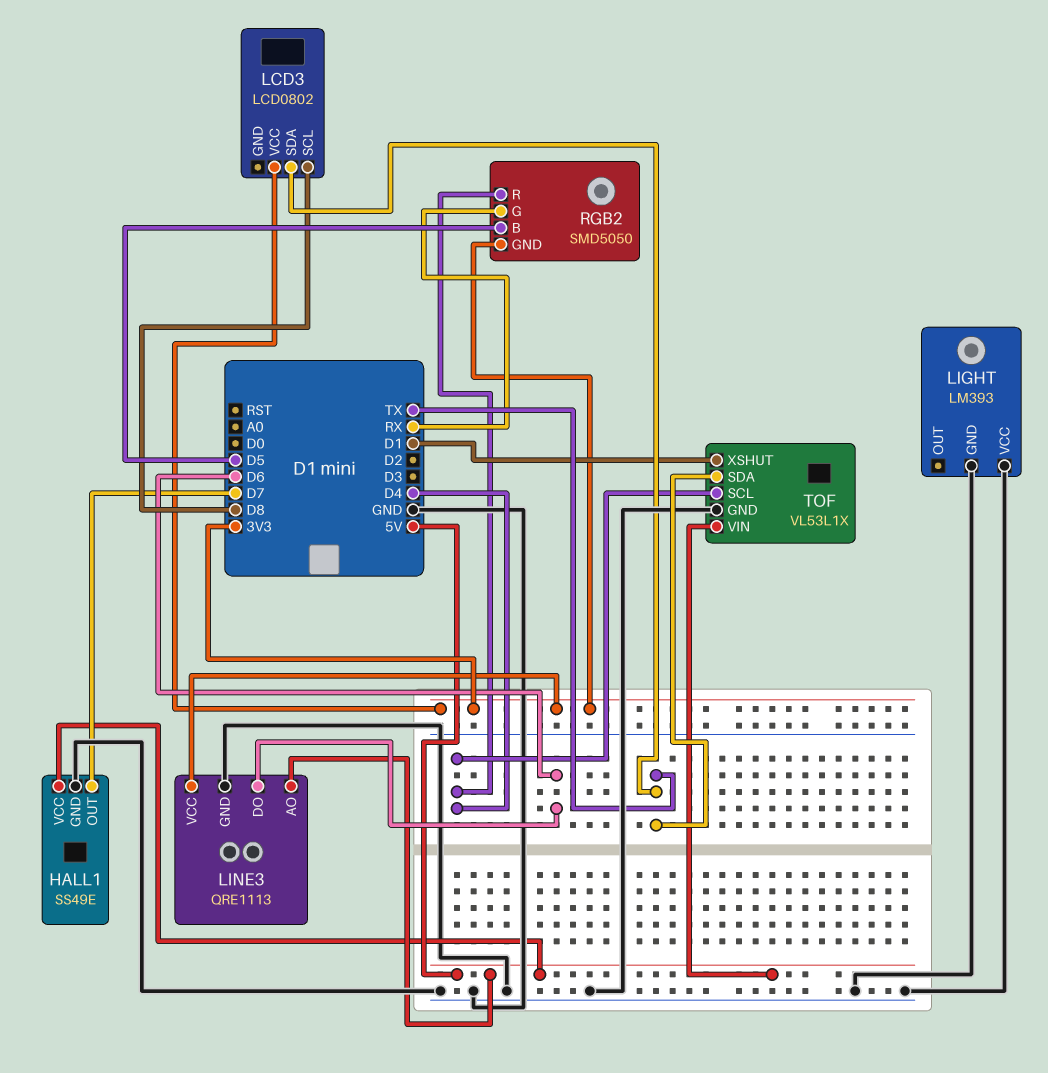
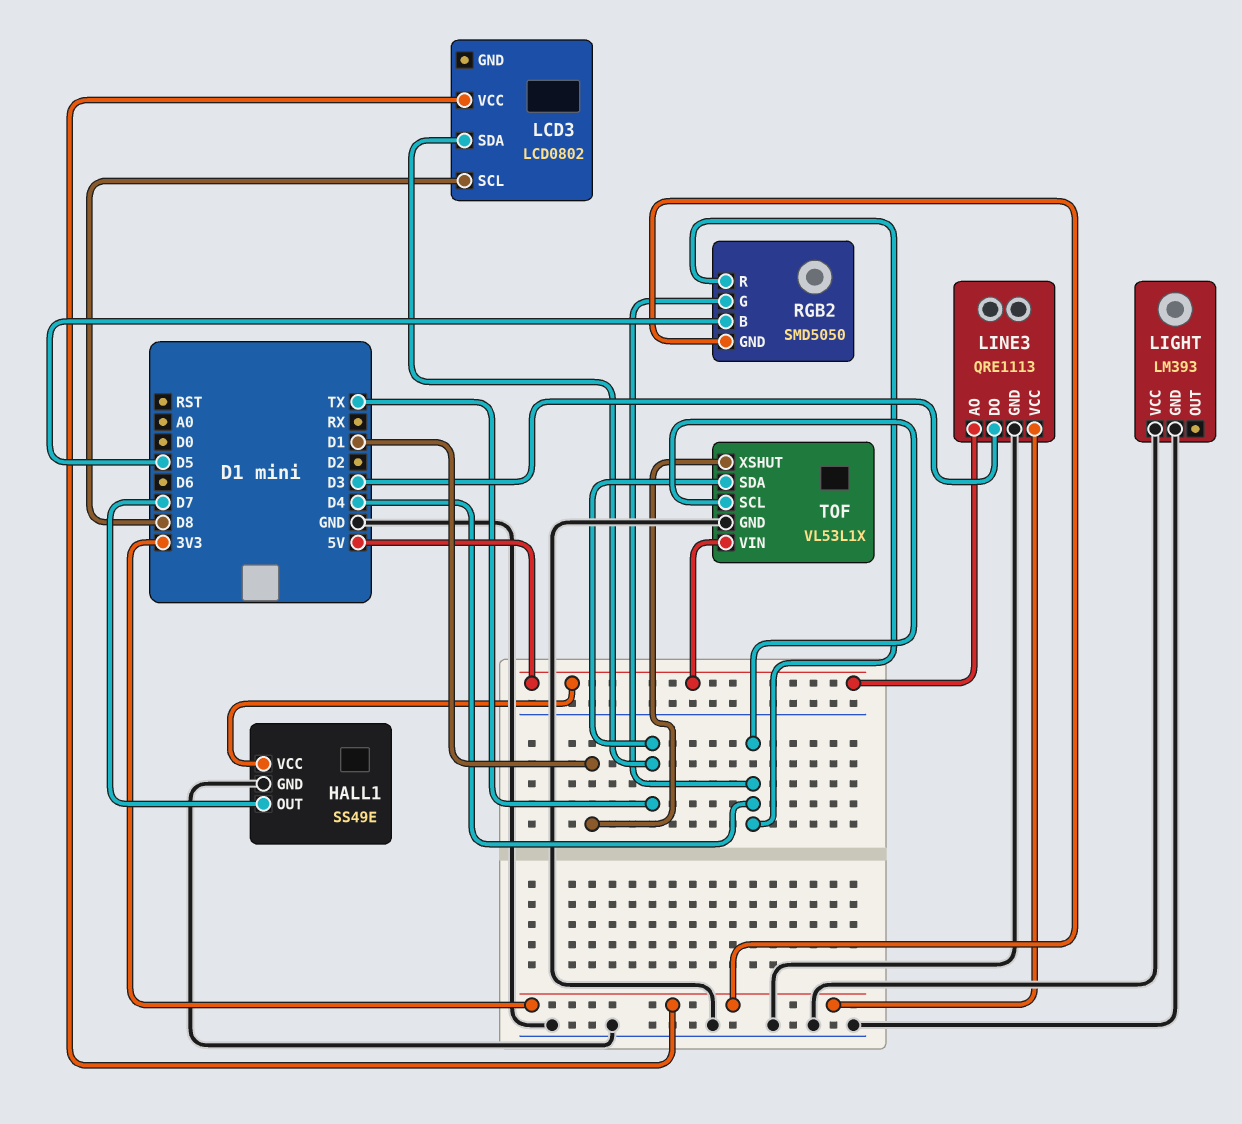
LINE3 pin DO: D6 -> D3
RGB2 pin G: RX -> D4

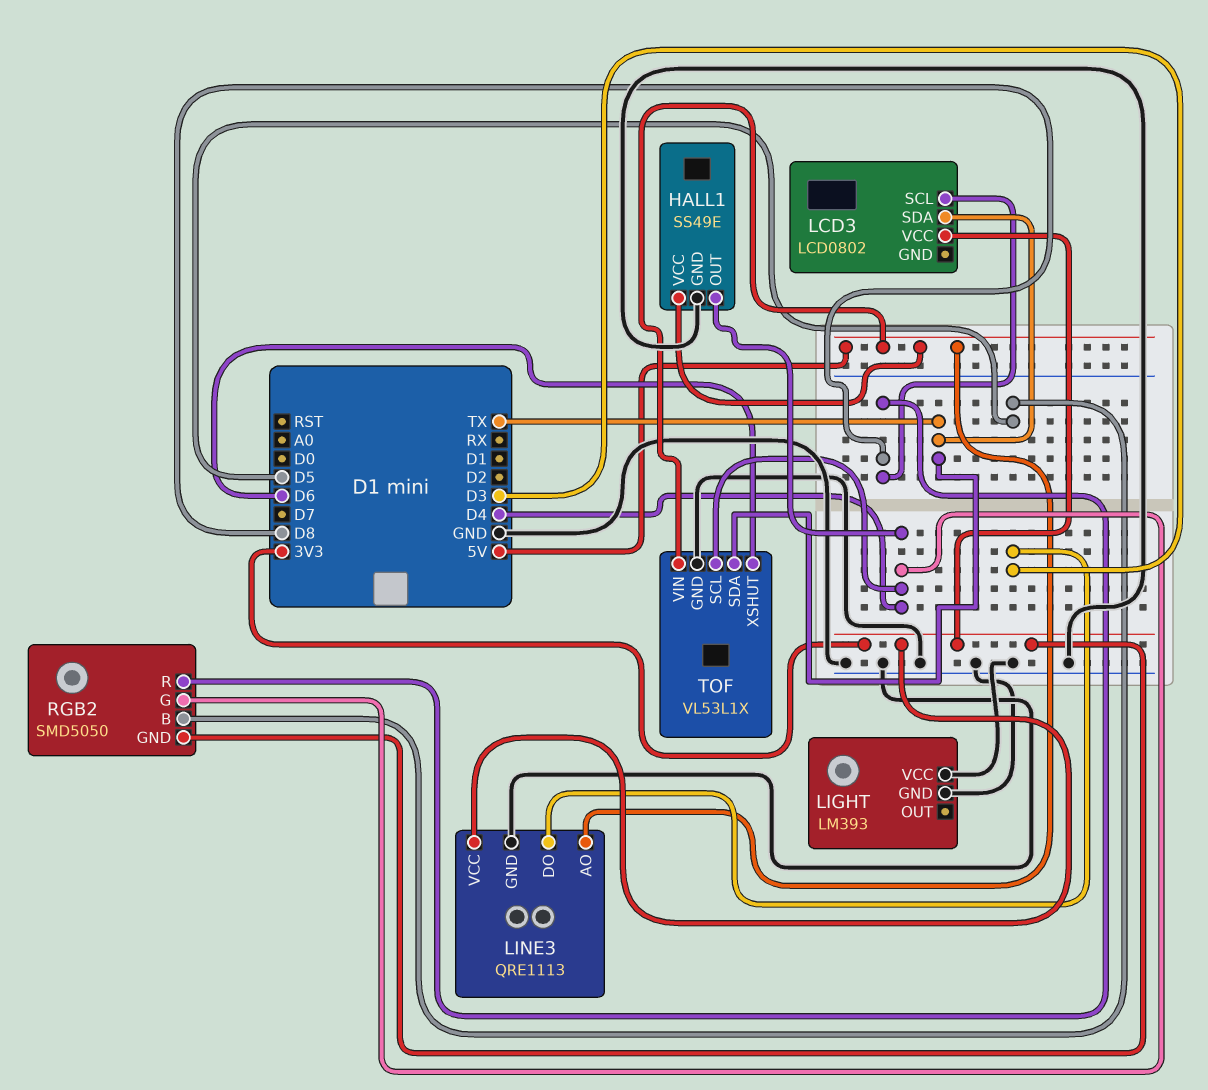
HALL1 pin OUT: D7 -> D4
RGB2 pin R: D4 -> D8
TOF pin XSHUT: D1 -> D6

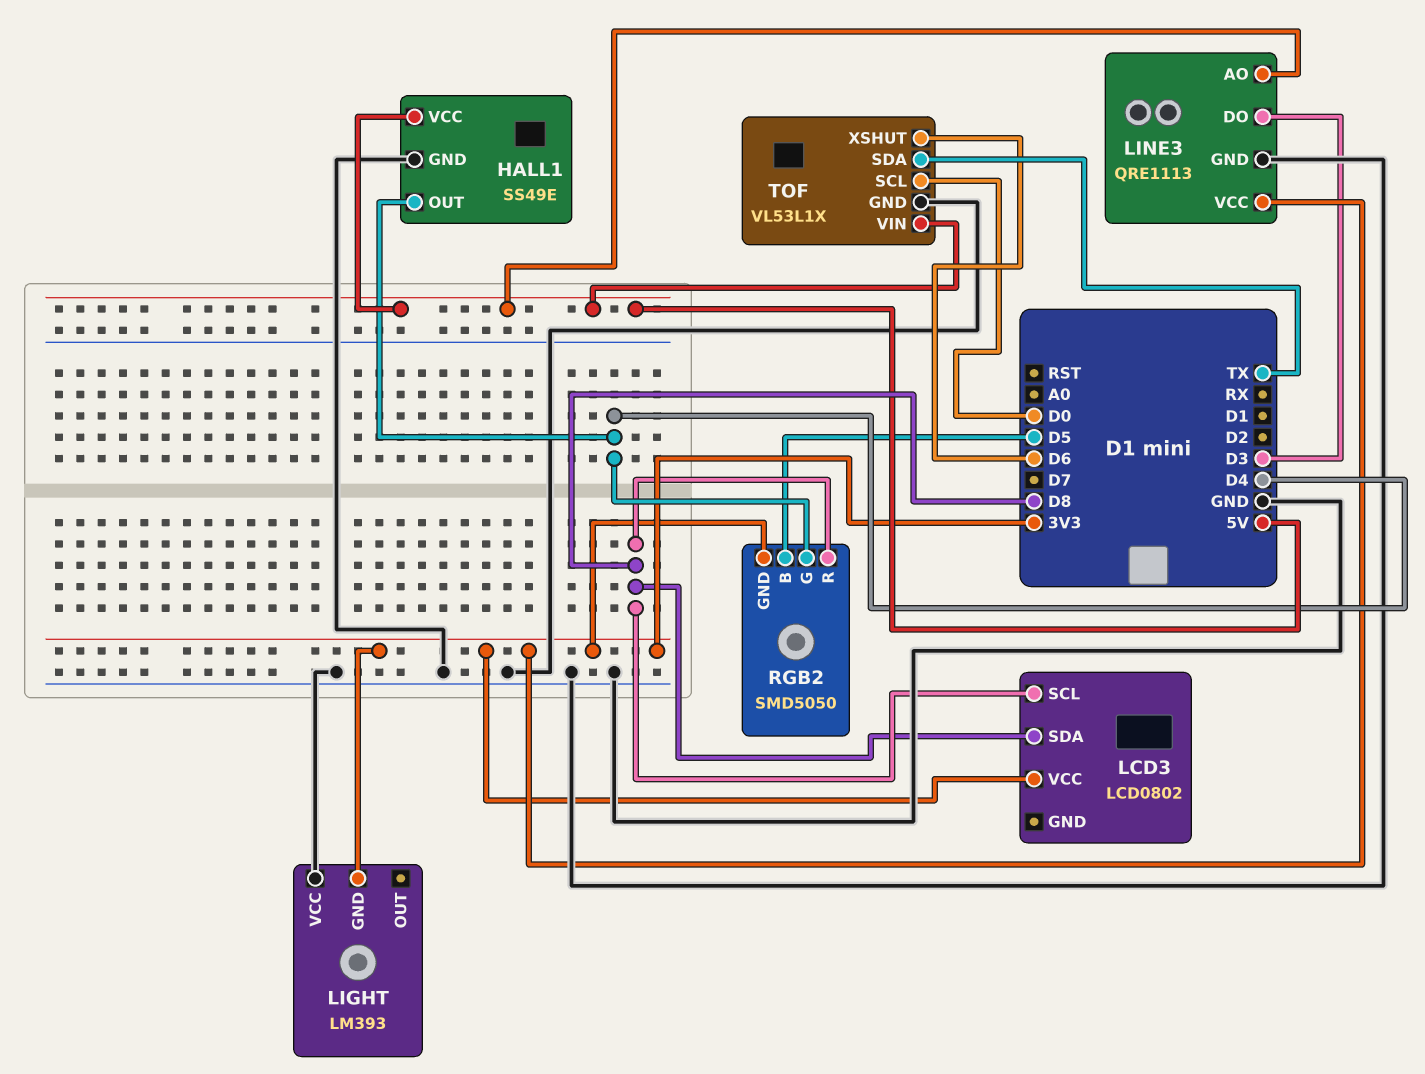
LCD3 pin SDA: TX -> D8
LIGHT pin GND: GND -> 3V3
TOF pin SCL: D4 -> D0

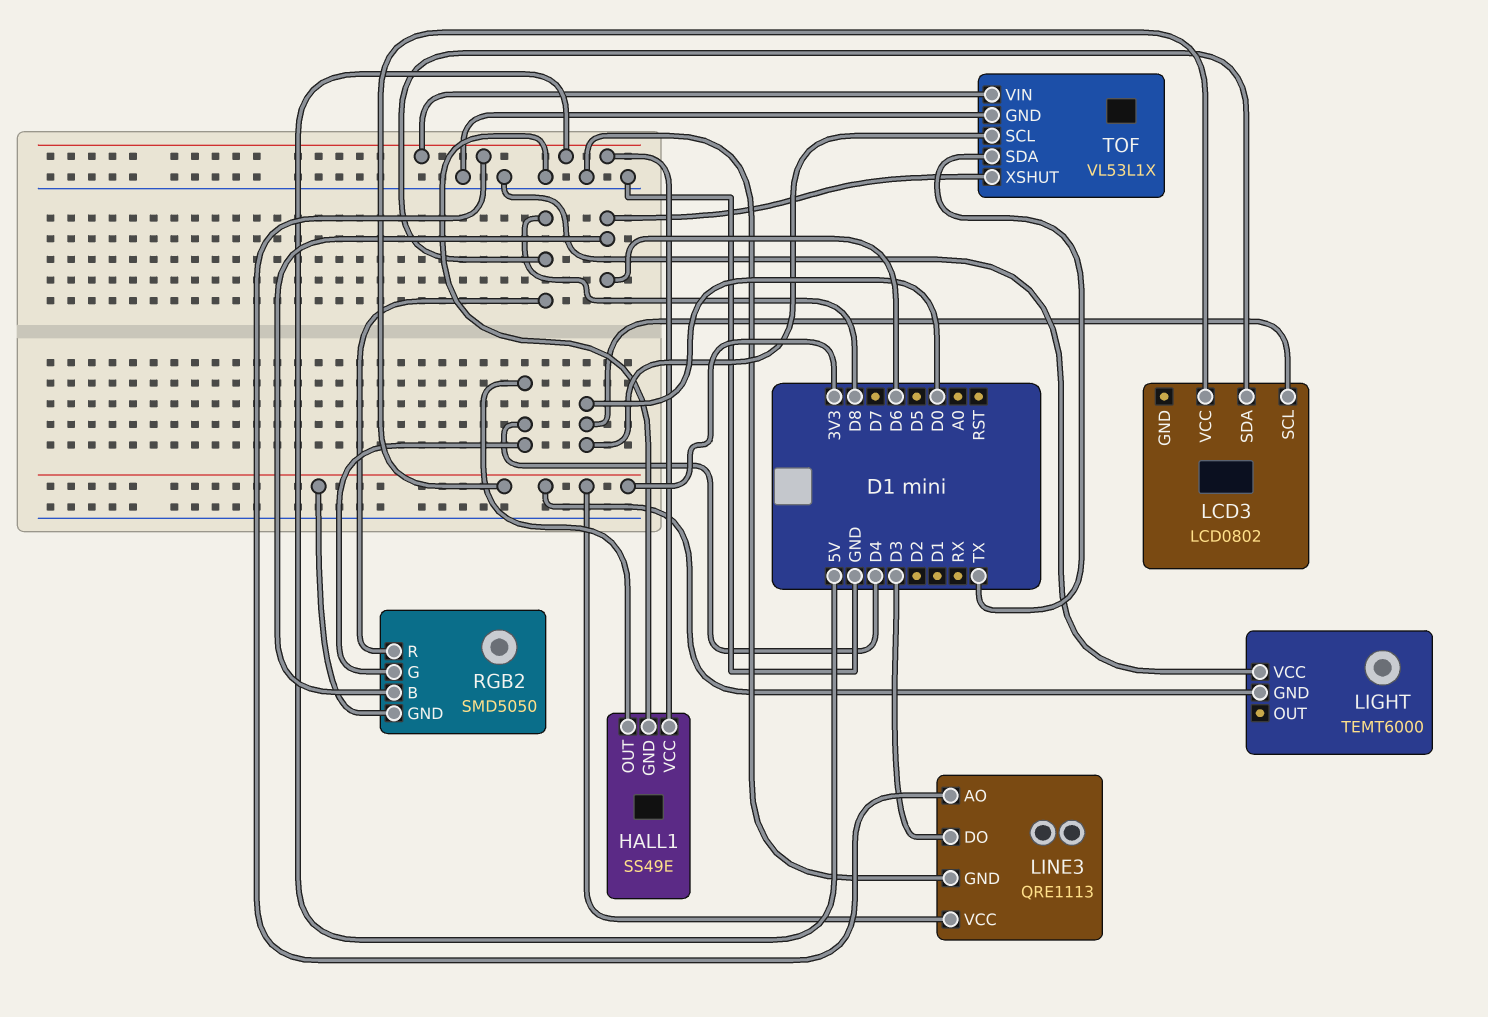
LCD3 pin SCL: D8 -> D0
LIGHT: LM393 -> TEMT6000
RGB2 pin B: D5 -> D6

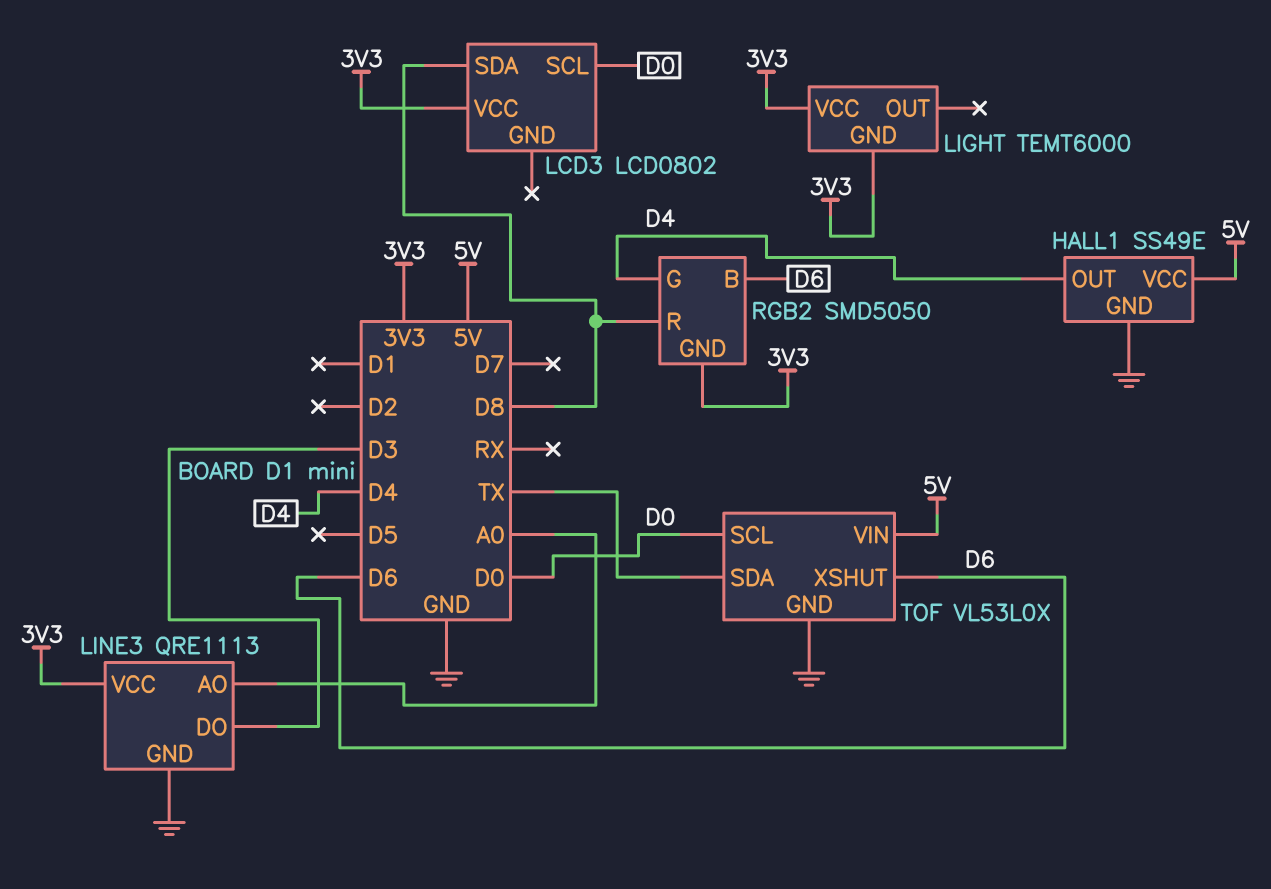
LIGHT pin VCC: GND -> 3V3
LINE3 pin AO: 5V -> A0
TOF: VL53L1X -> VL53L0X

